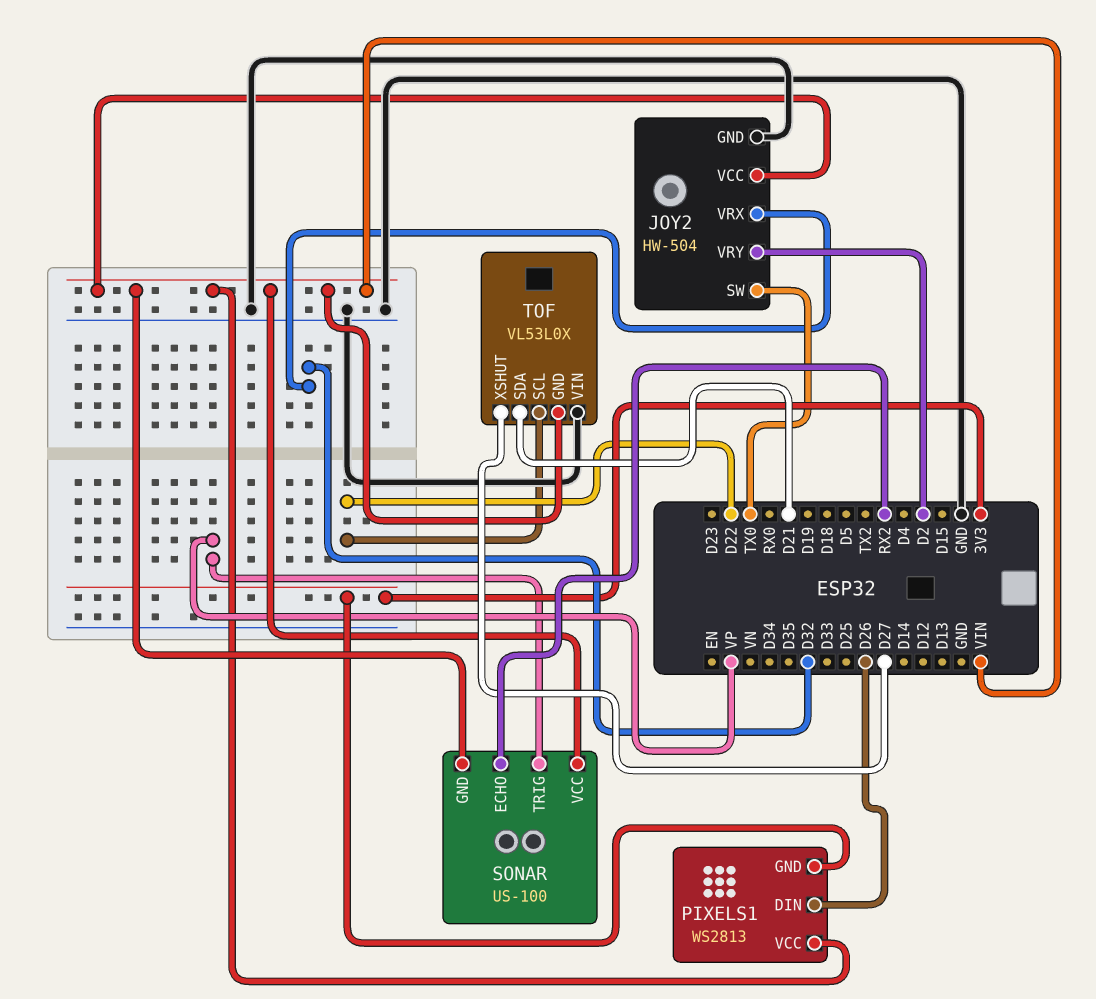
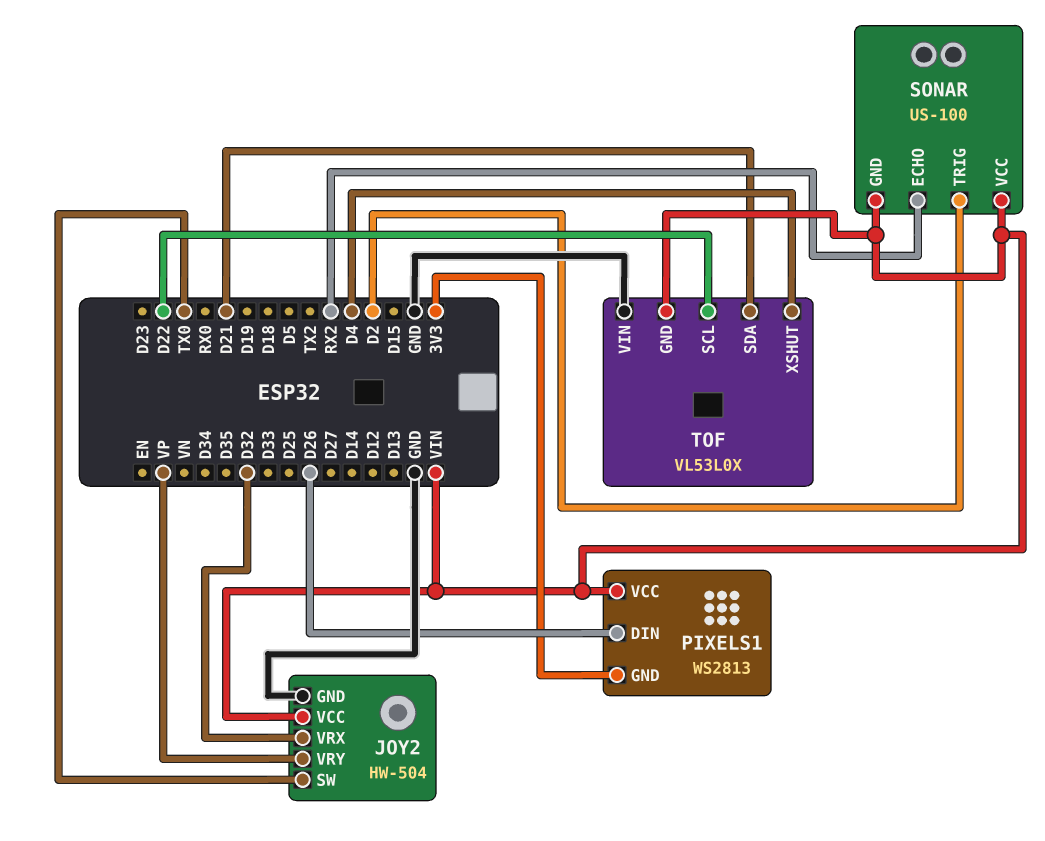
JOY2 pin VRY: D2 -> VP
SONAR pin TRIG: VP -> D2
TOF pin XSHUT: D27 -> D4

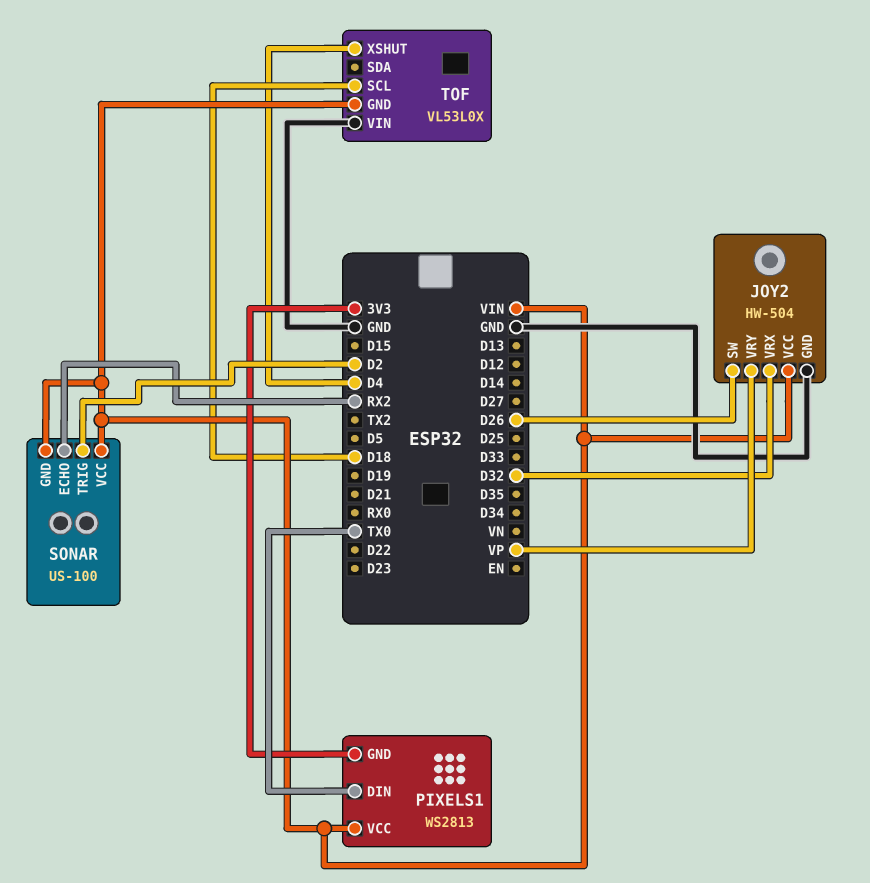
JOY2 pin SW: TX0 -> D26
PIXELS1 pin DIN: D26 -> TX0
TOF pin SCL: D22 -> D18
TOF pin SDA: D21 -> none

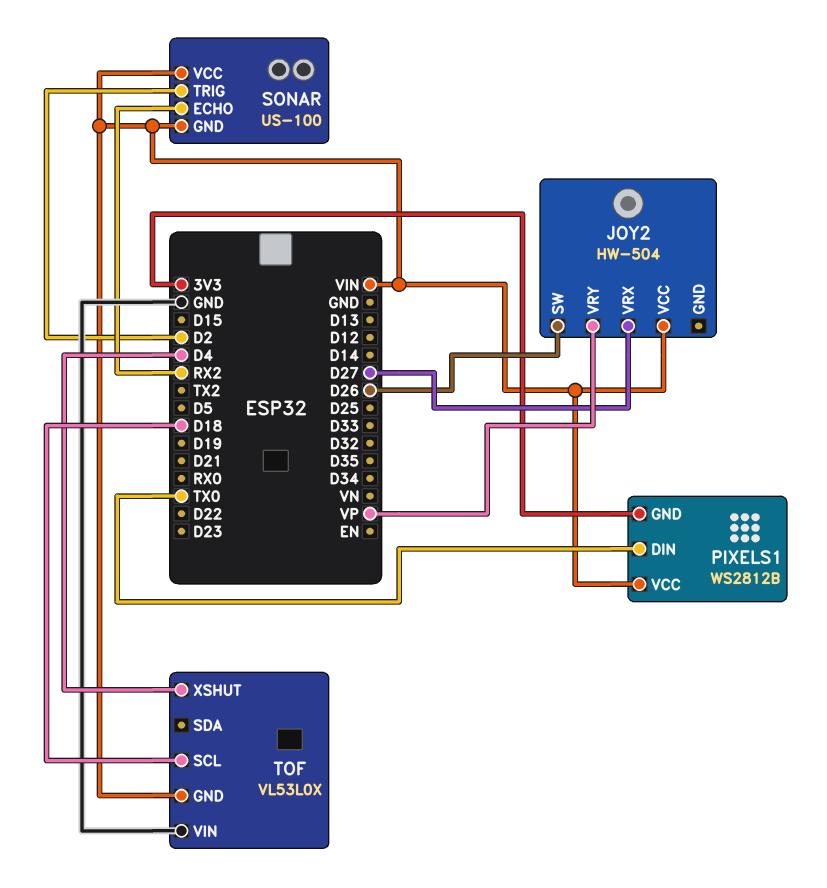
JOY2 pin GND: GND -> none
JOY2 pin VRX: D32 -> D27
PIXELS1: WS2813 -> WS2812B

